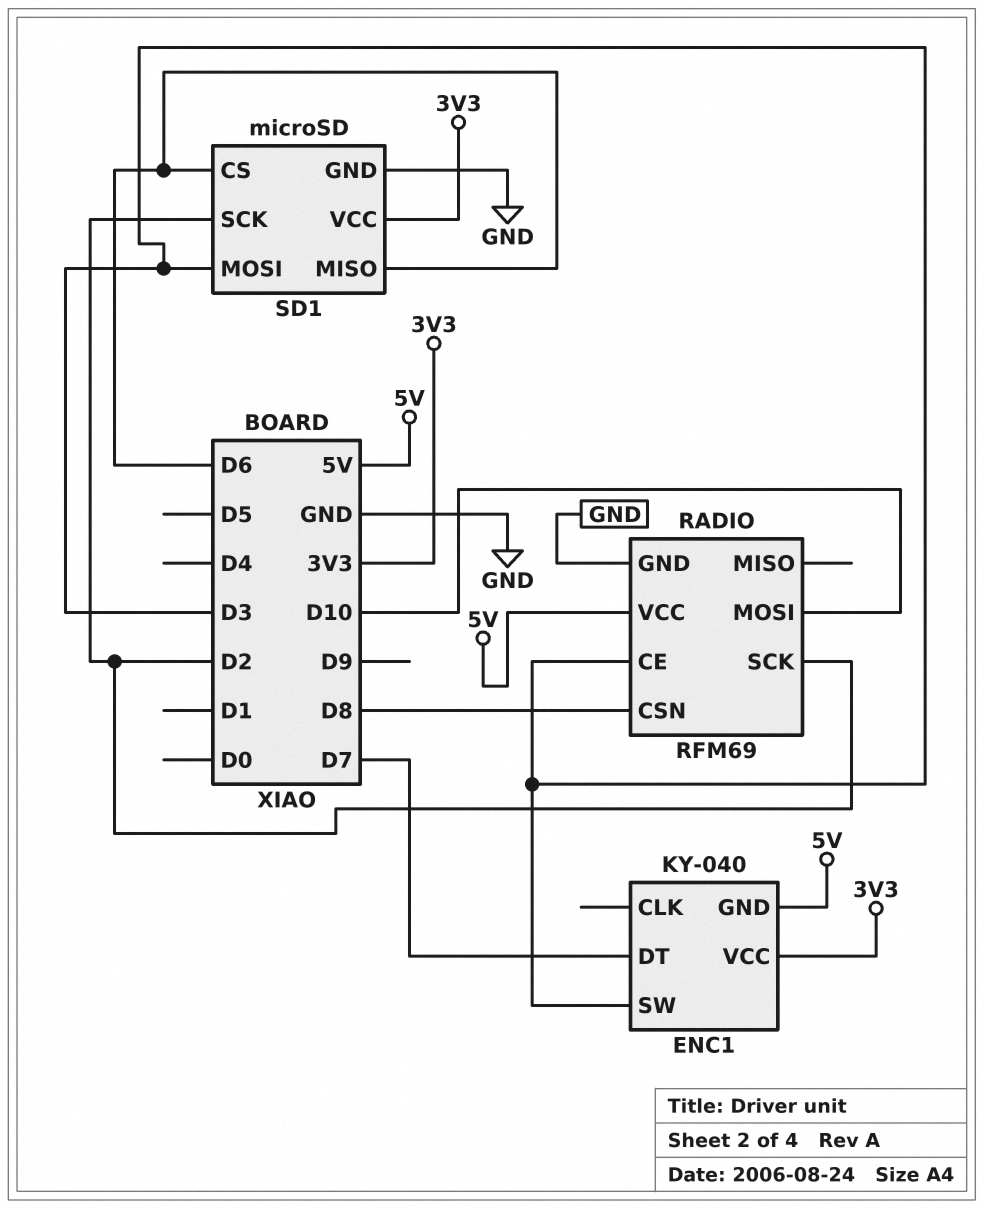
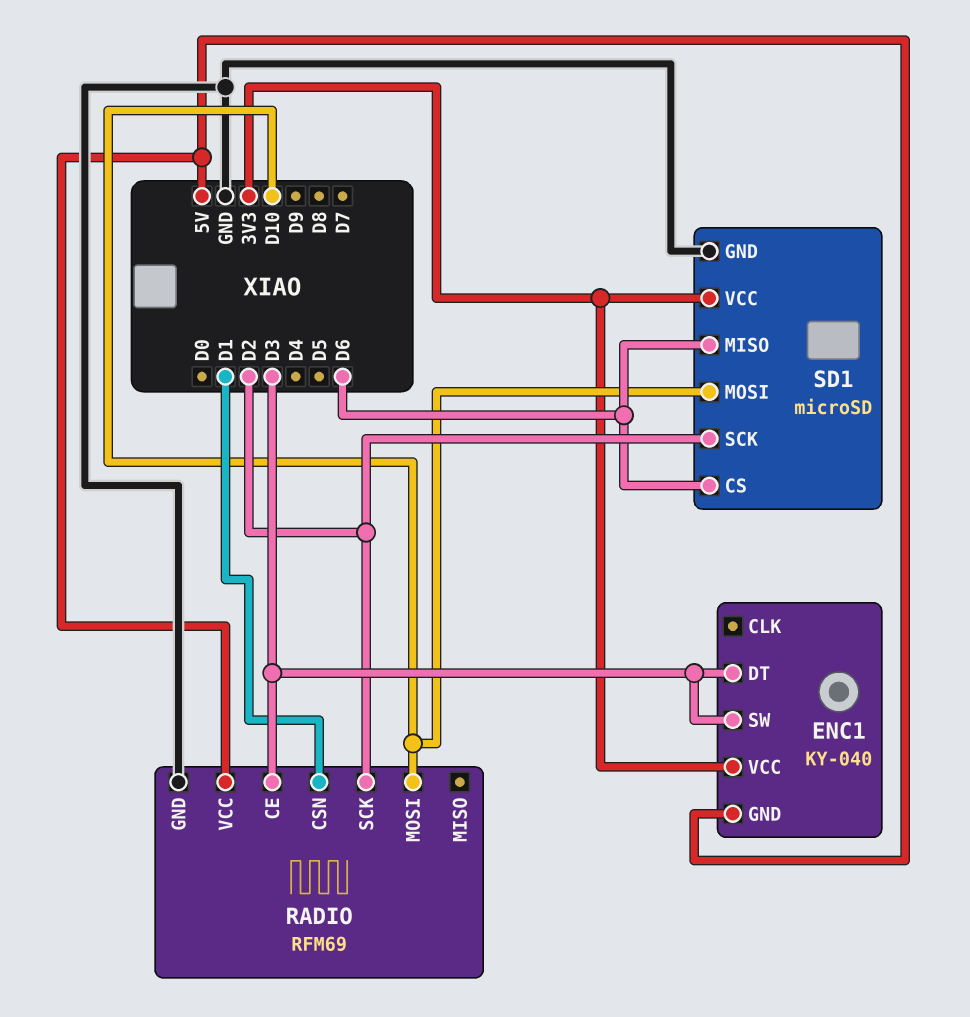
ENC1 pin DT: D7 -> D3
RADIO pin CSN: D8 -> D1
SD1 pin MOSI: D3 -> D10

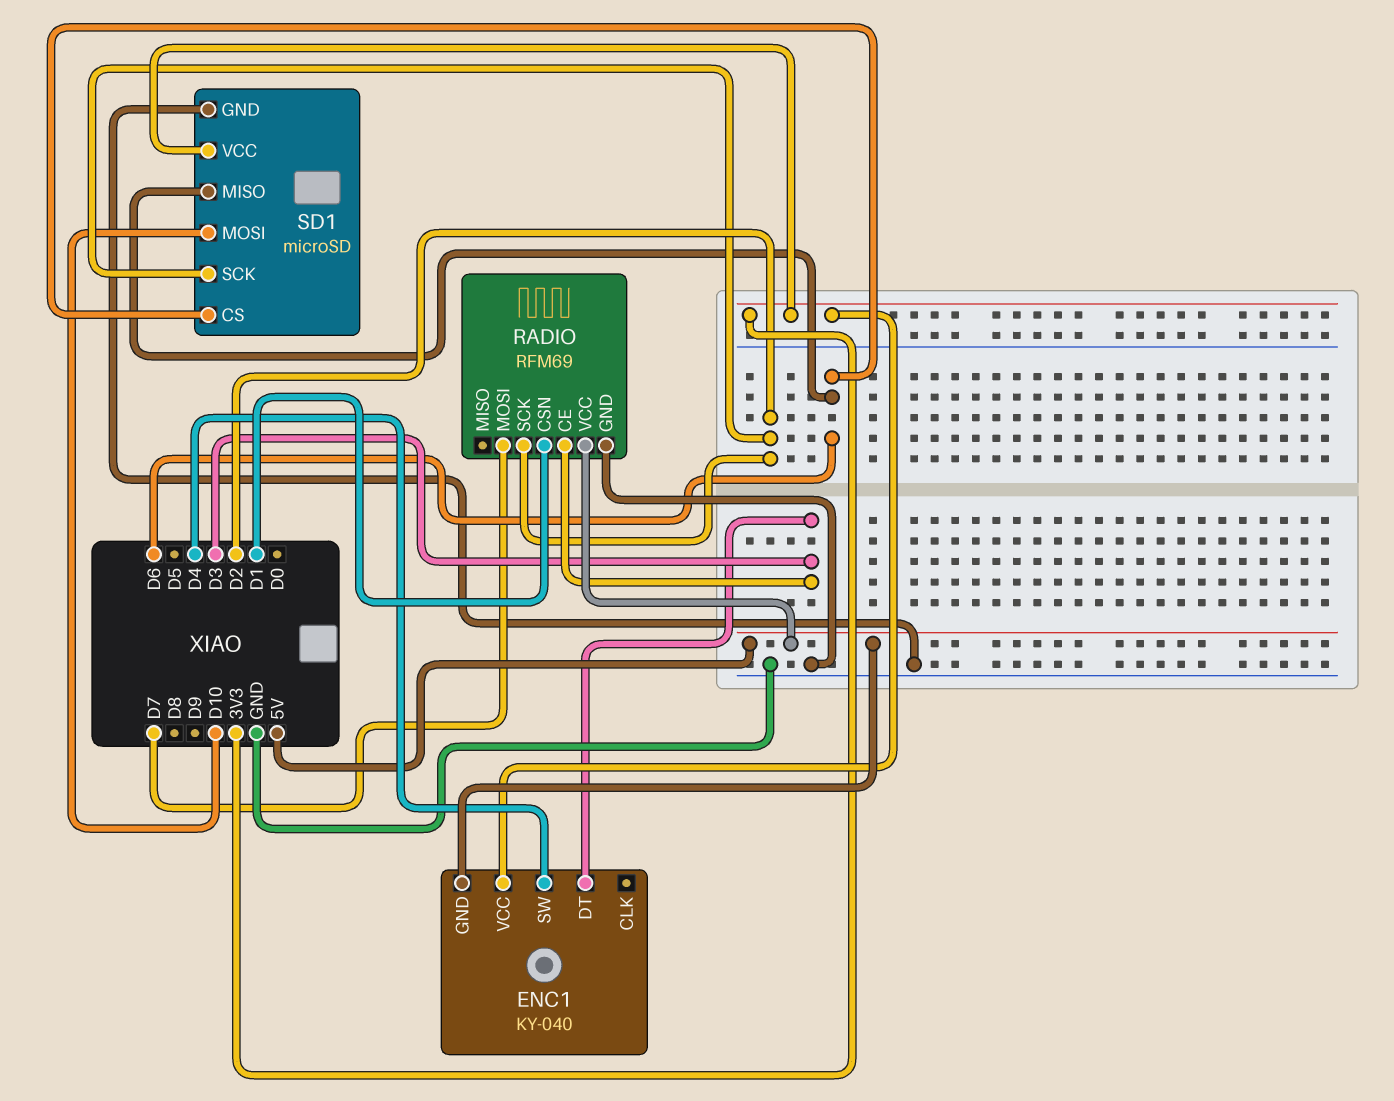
ENC1 pin SW: D3 -> D4
RADIO pin MOSI: D10 -> D7

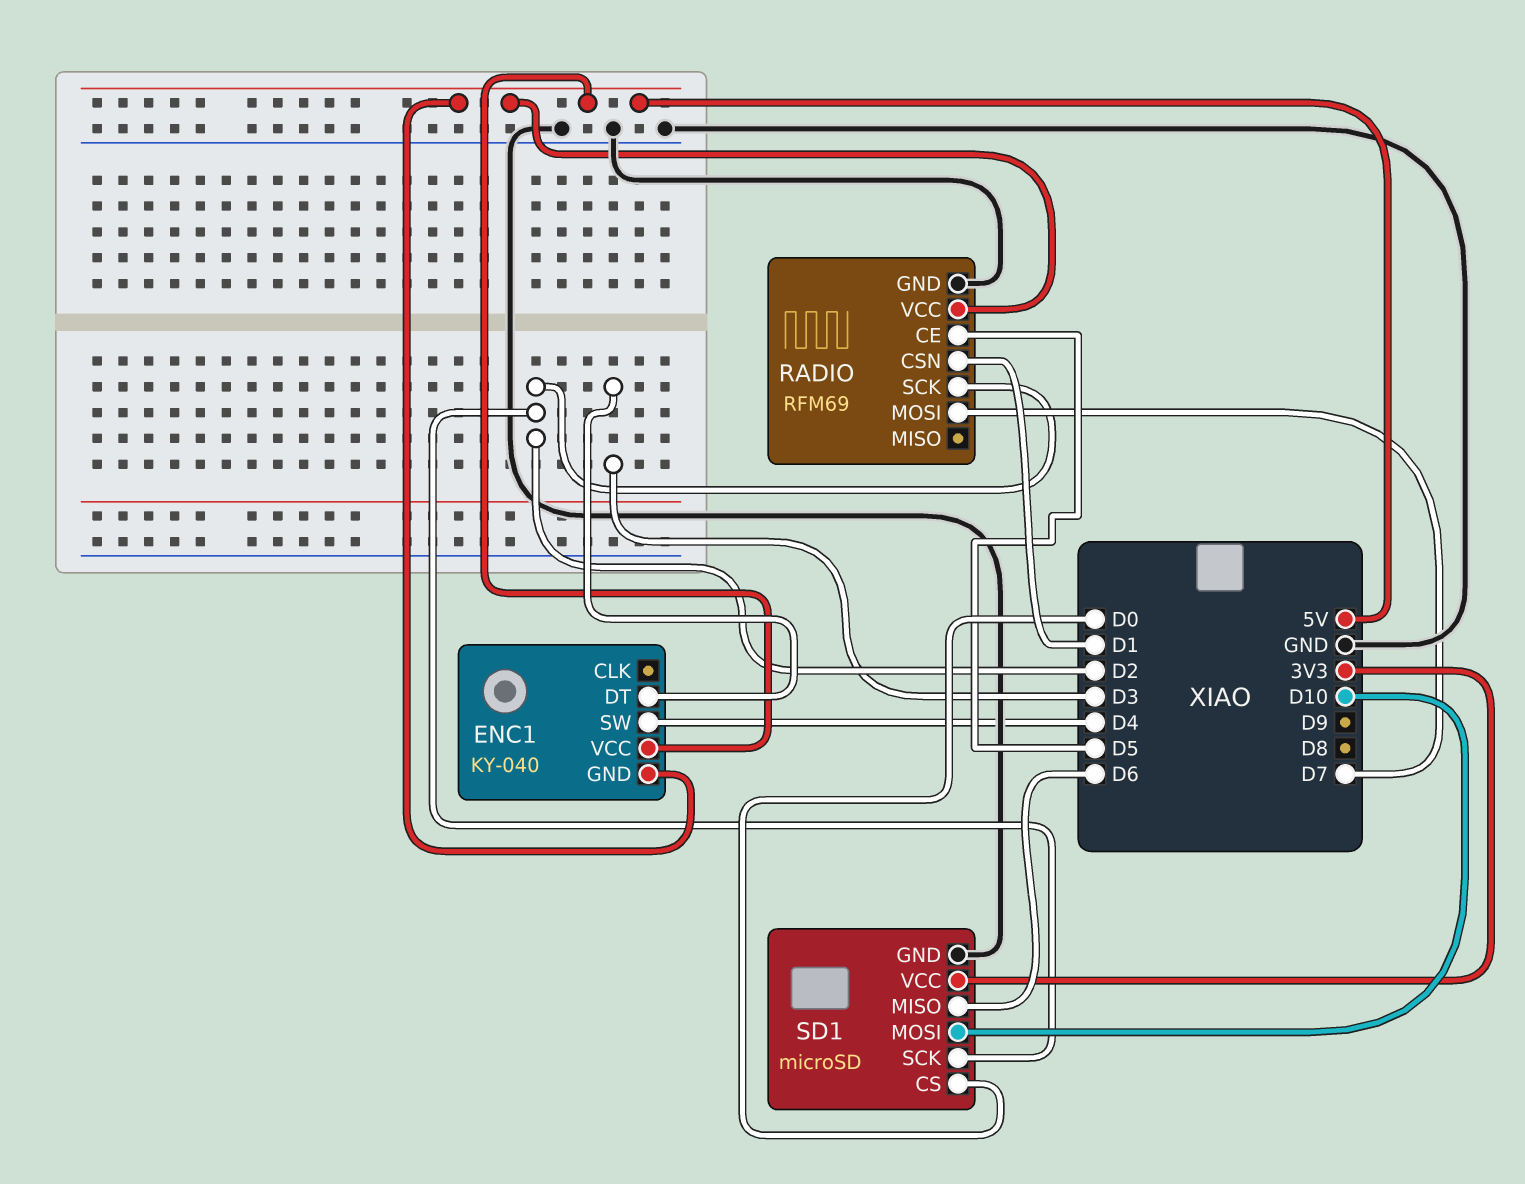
ENC1 pin VCC: 3V3 -> 5V
RADIO pin CE: D3 -> D5
SD1 pin CS: D6 -> D0

